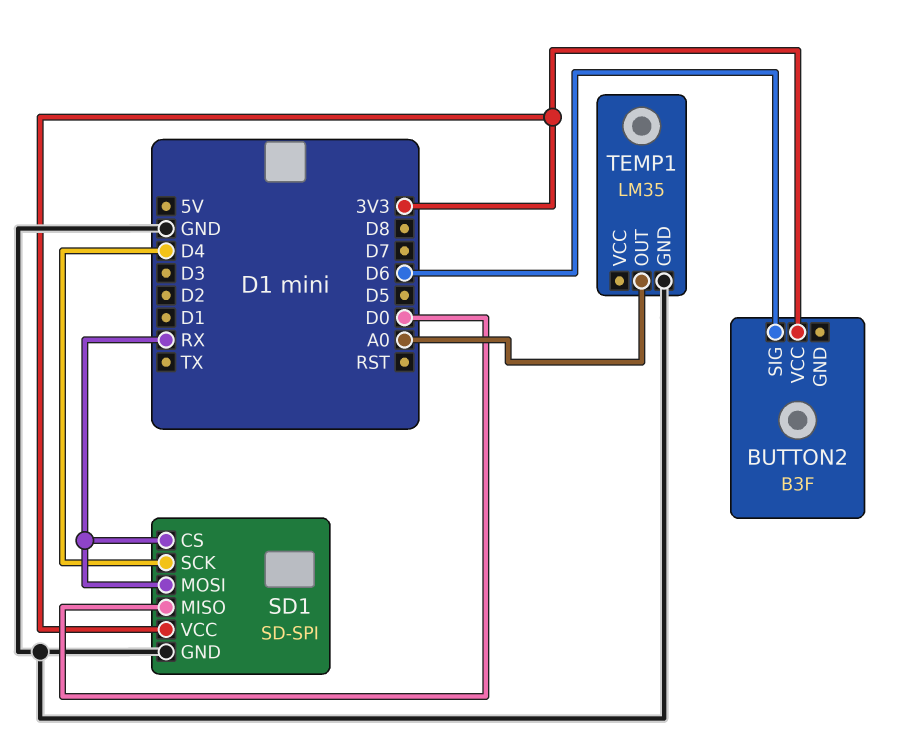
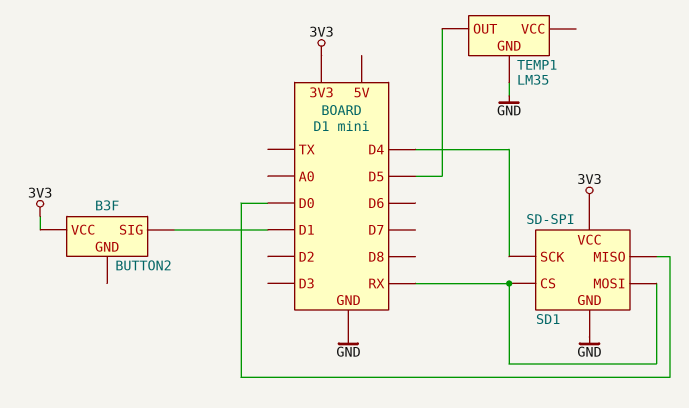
BUTTON2 pin SIG: D6 -> D1
TEMP1 pin OUT: A0 -> D5

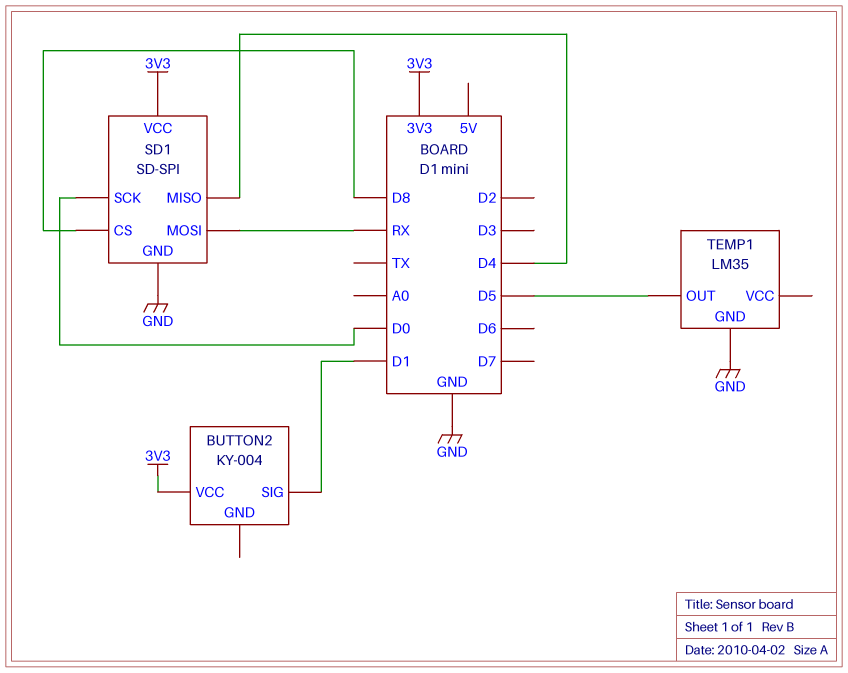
BUTTON2: B3F -> KY-004
SD1 pin CS: RX -> D8
SD1 pin MISO: D0 -> D4
SD1 pin SCK: D4 -> D0

